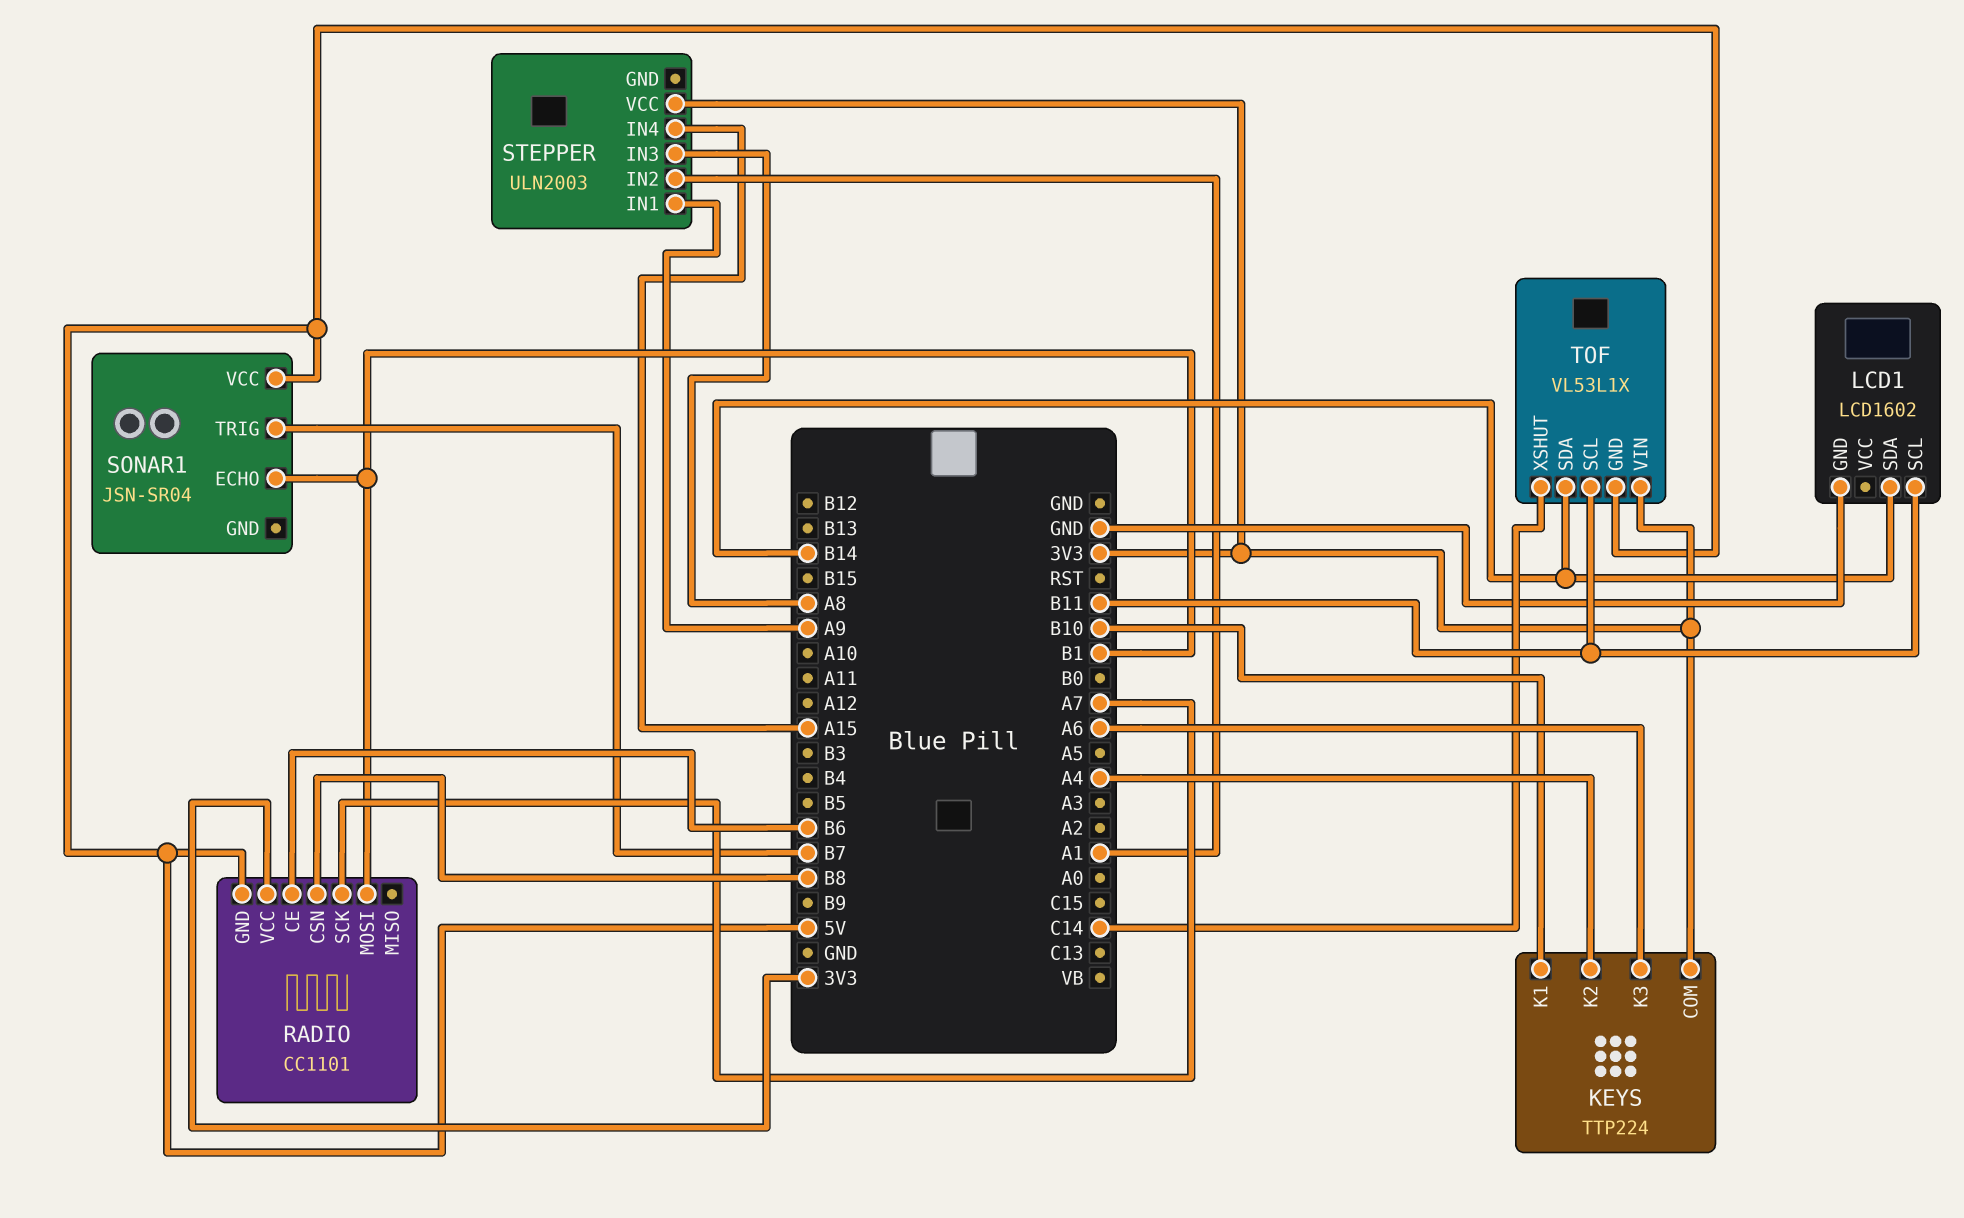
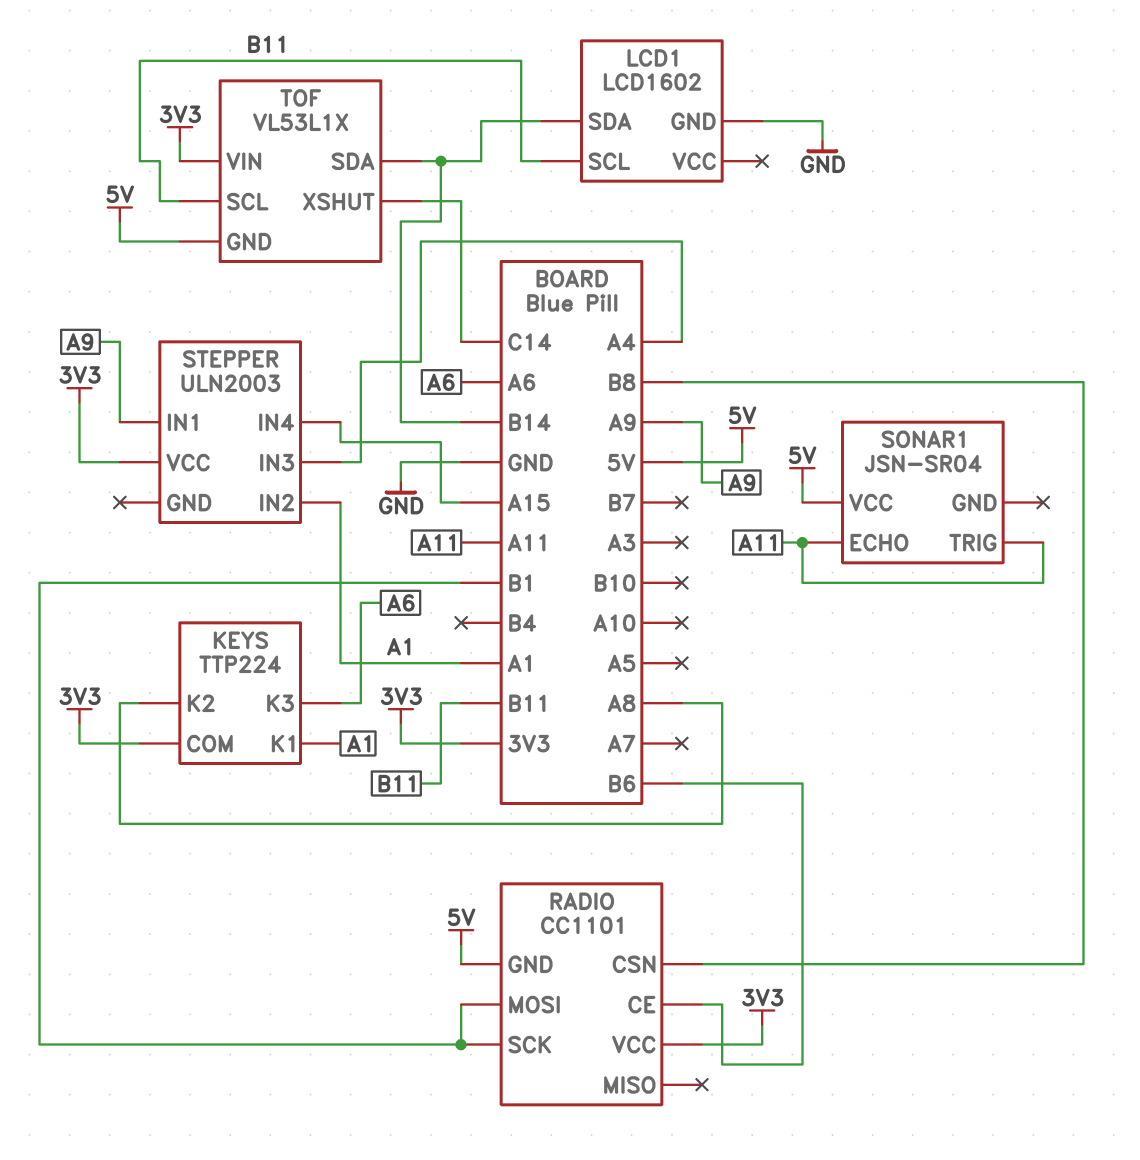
KEYS pin K1: B10 -> A1
KEYS pin K2: A4 -> A8
RADIO pin SCK: A7 -> B1
SONAR1 pin ECHO: B1 -> A11
SONAR1 pin TRIG: B7 -> A11
STEPPER pin IN3: A8 -> A4

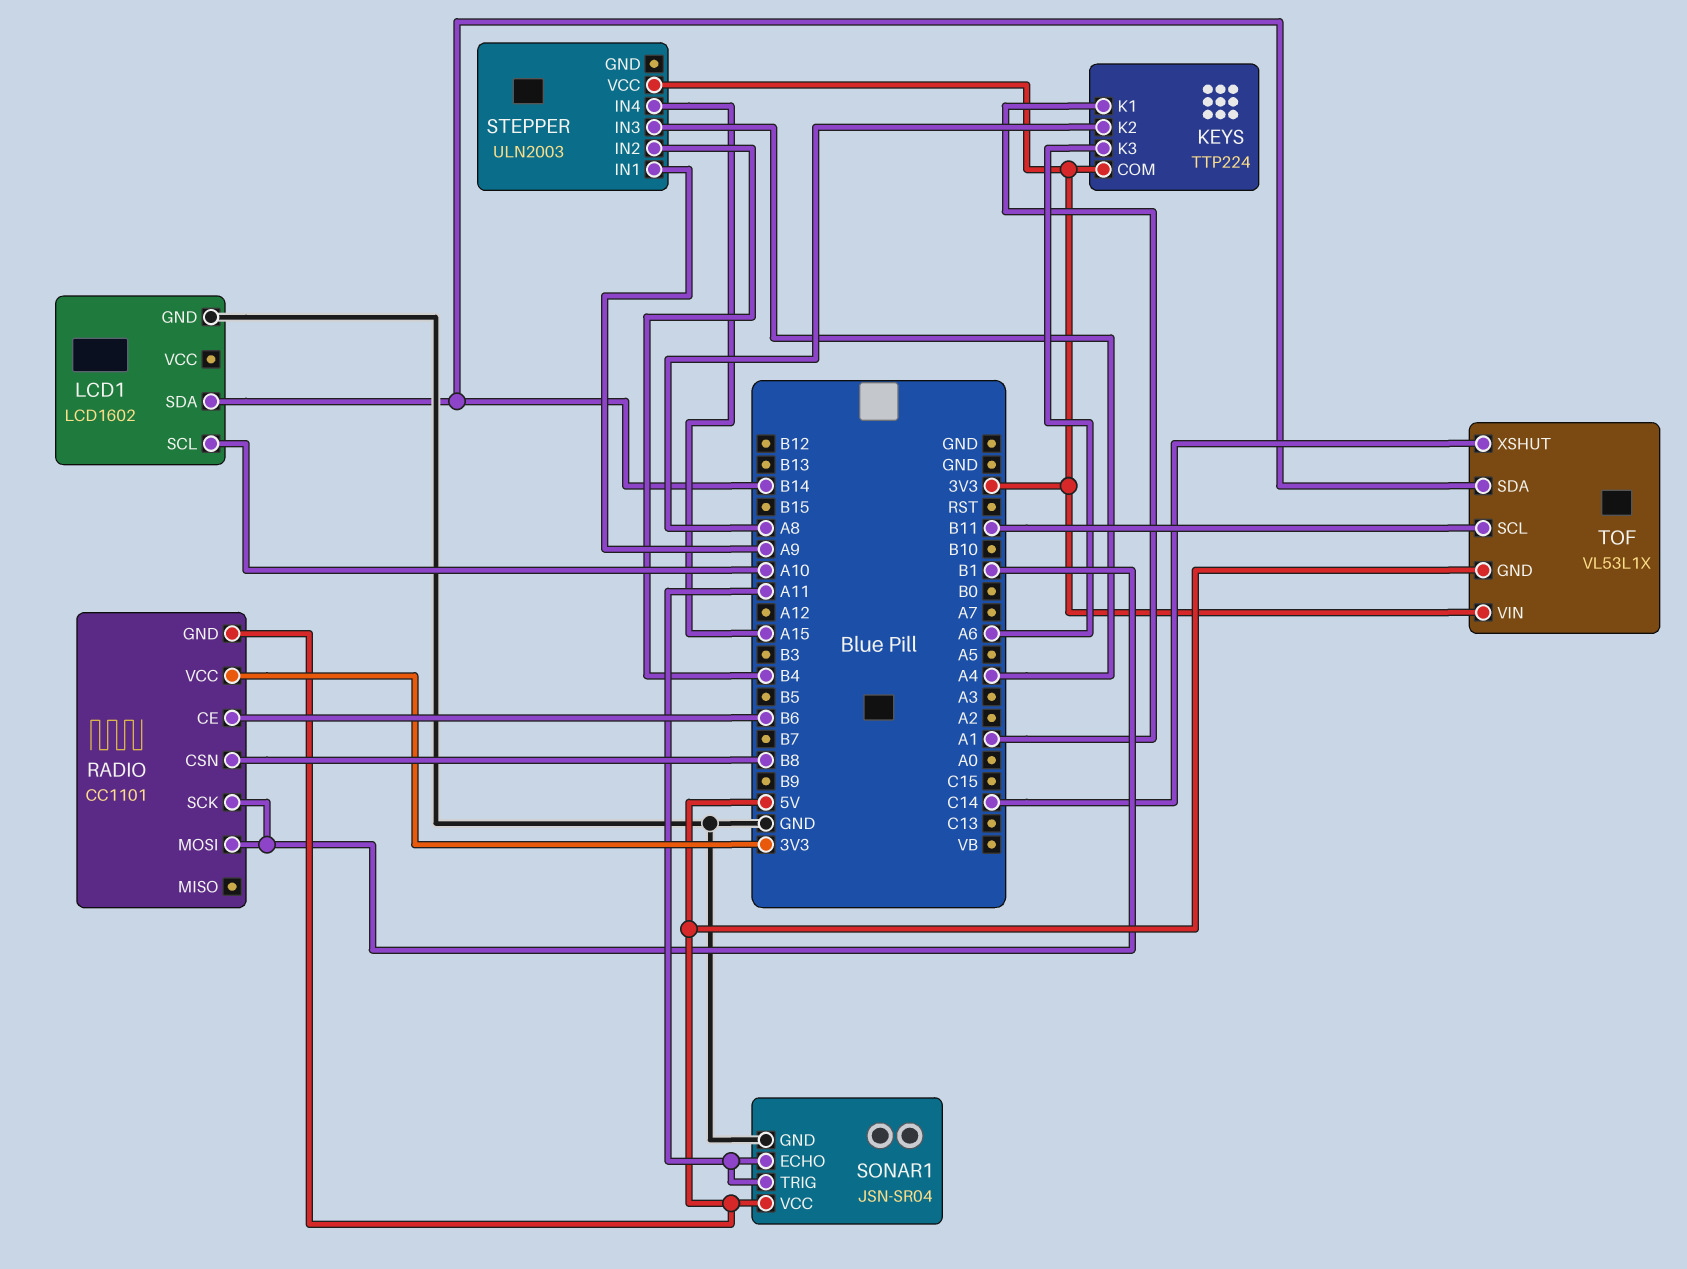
LCD1 pin SCL: B11 -> A10
SONAR1 pin GND: none -> GND
STEPPER pin IN2: A1 -> B4

